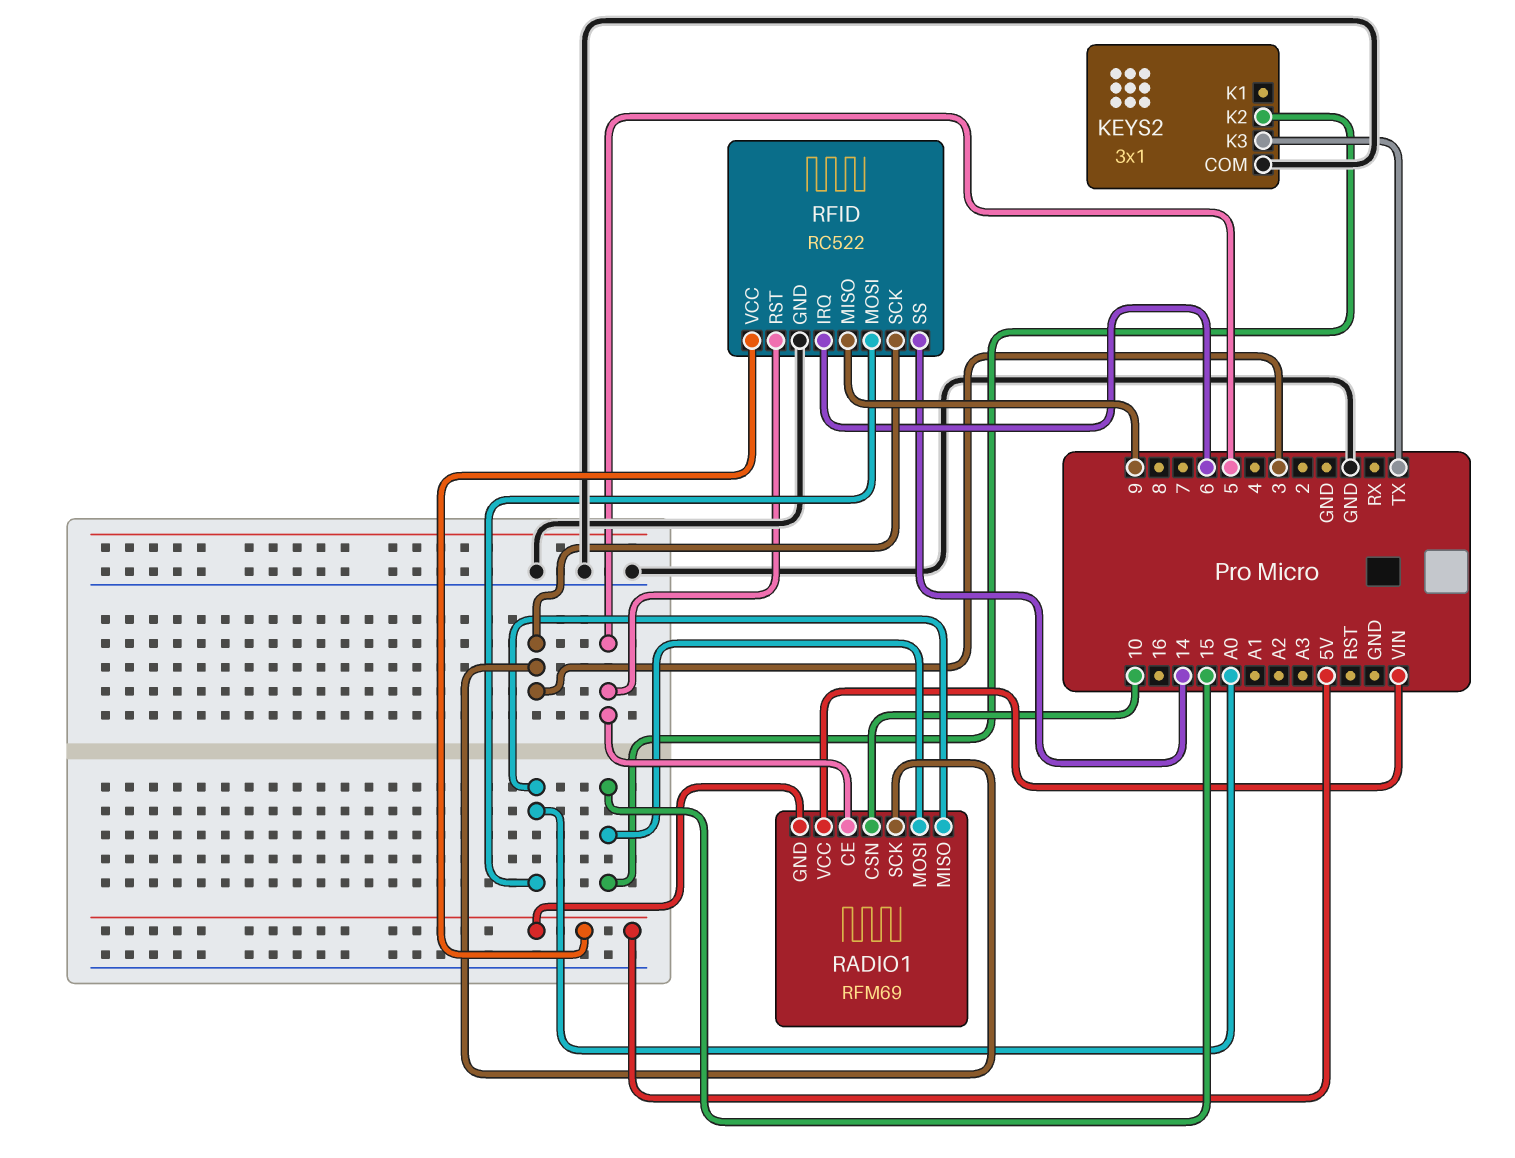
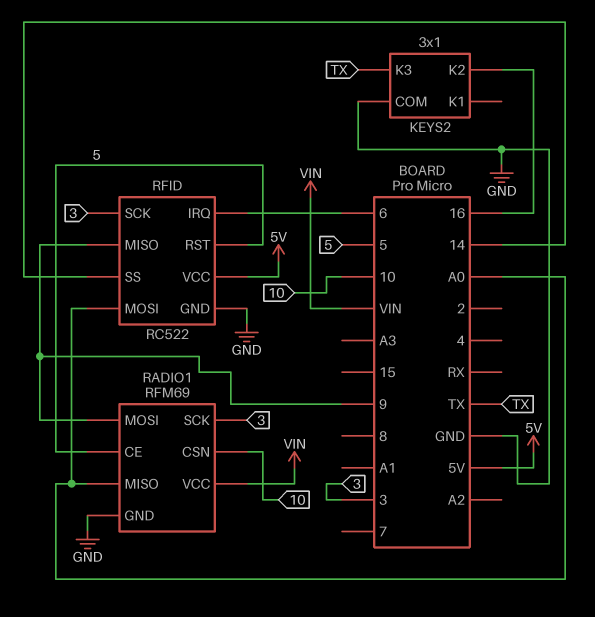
KEYS2 pin K2: 15 -> 16
RADIO1 pin GND: 5V -> GND
RADIO1 pin MOSI: 15 -> 9

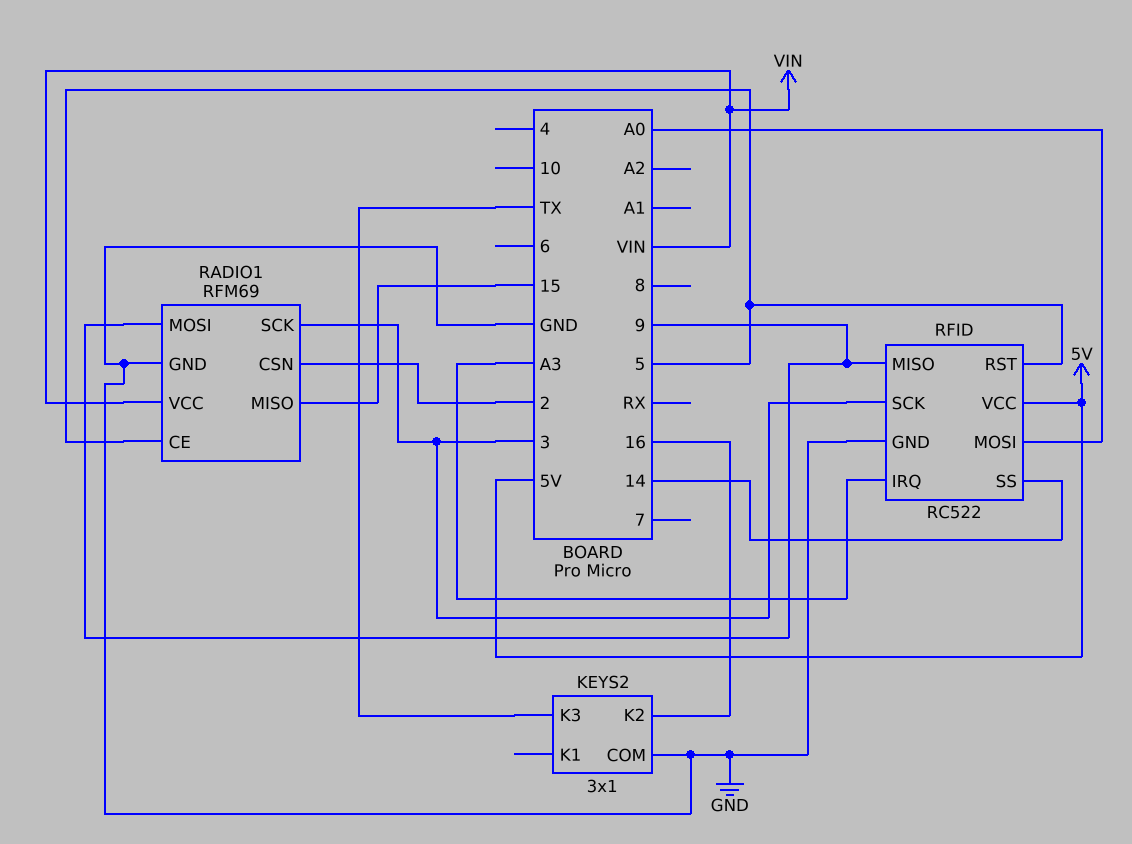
RADIO1 pin CSN: 10 -> 2
RADIO1 pin MISO: A0 -> 15
RFID pin IRQ: 6 -> A3

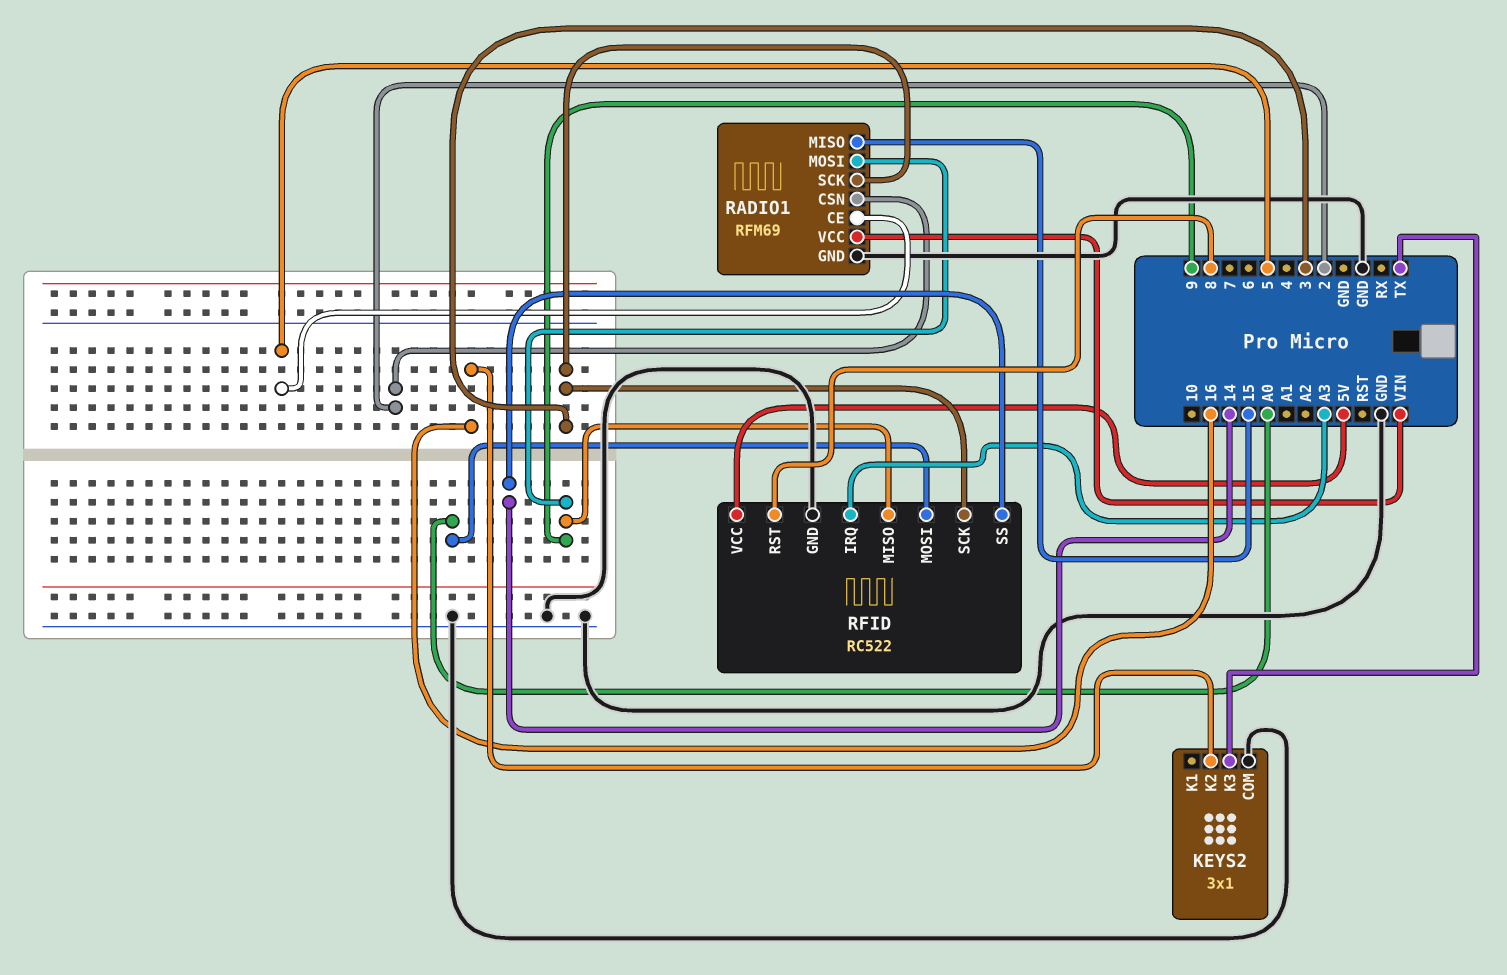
RFID pin RST: 5 -> 8

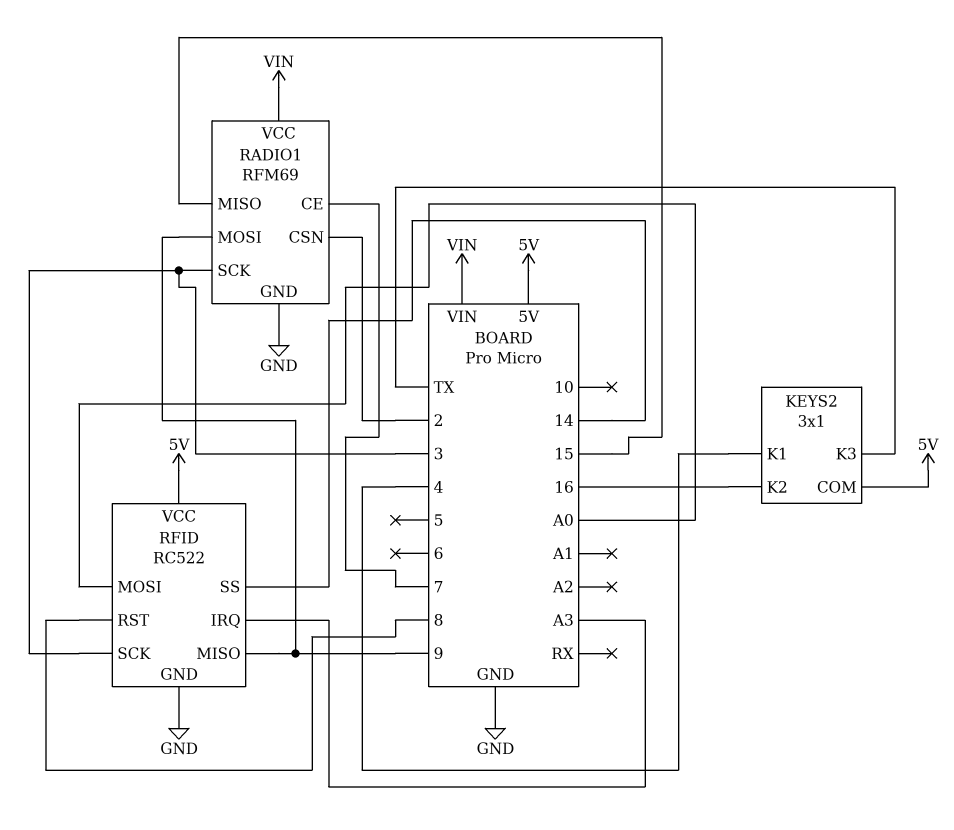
KEYS2 pin COM: GND -> 5V
KEYS2 pin K1: none -> 4
RADIO1 pin CE: 5 -> 7

